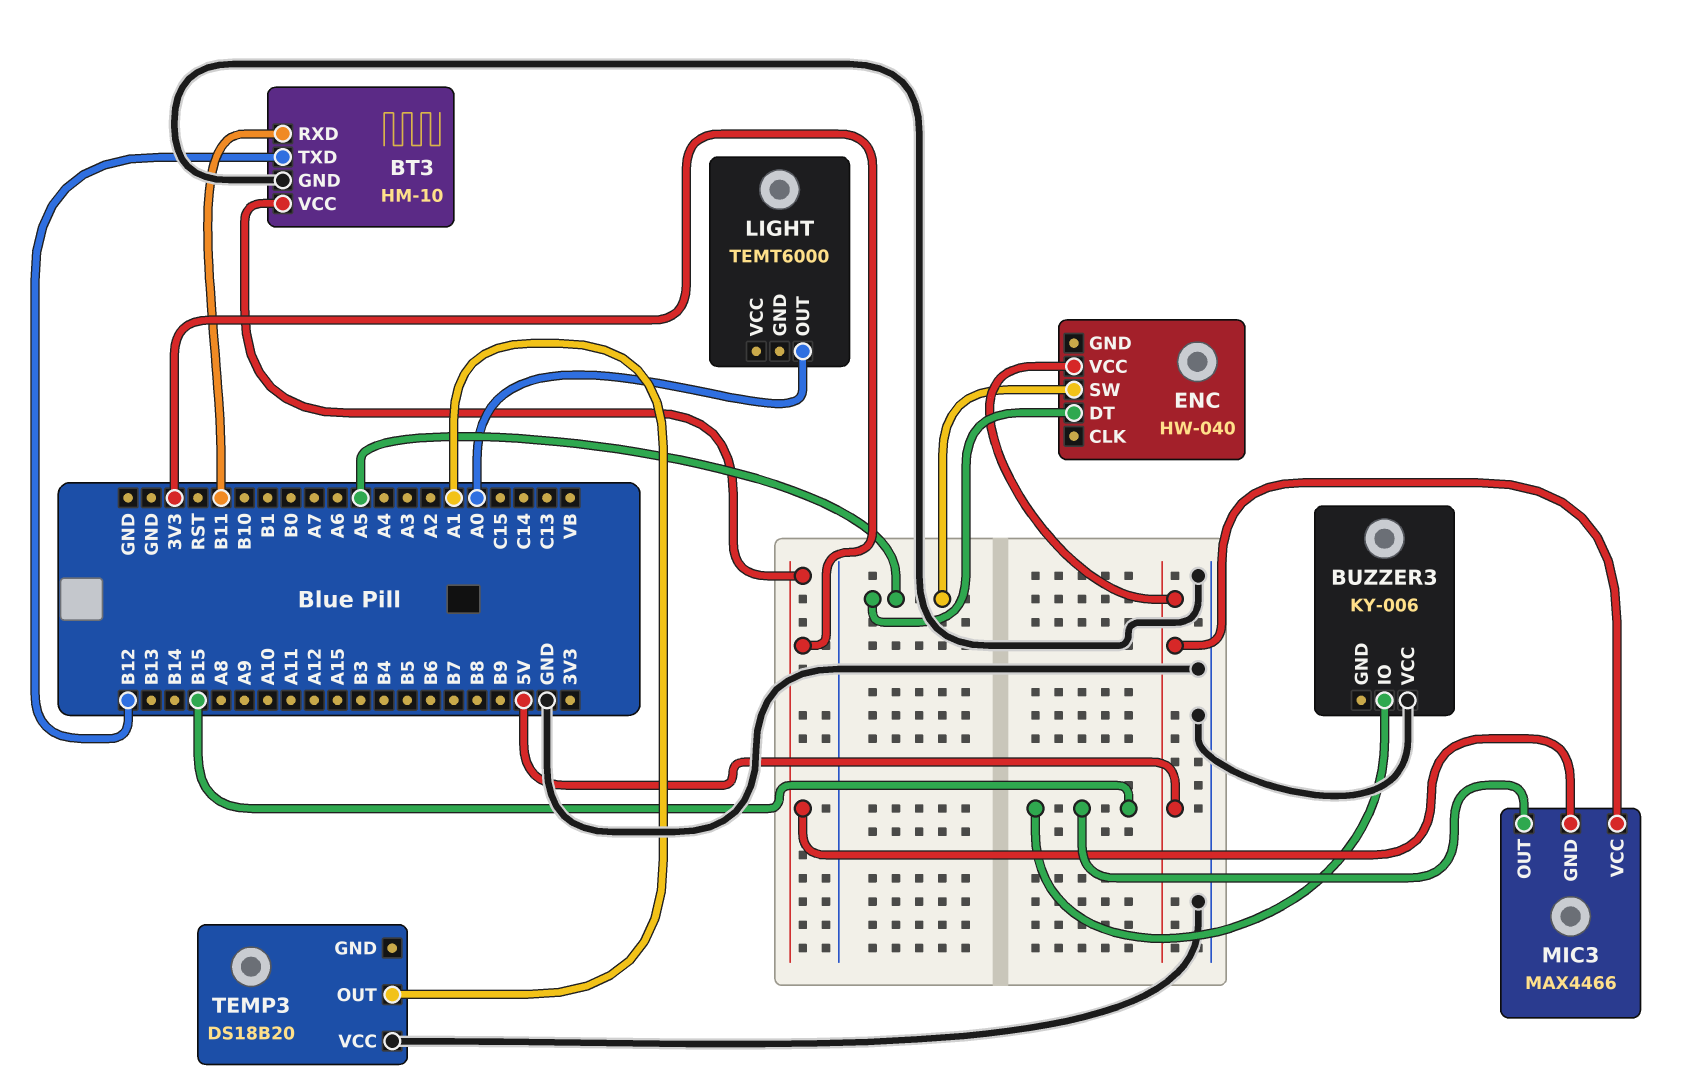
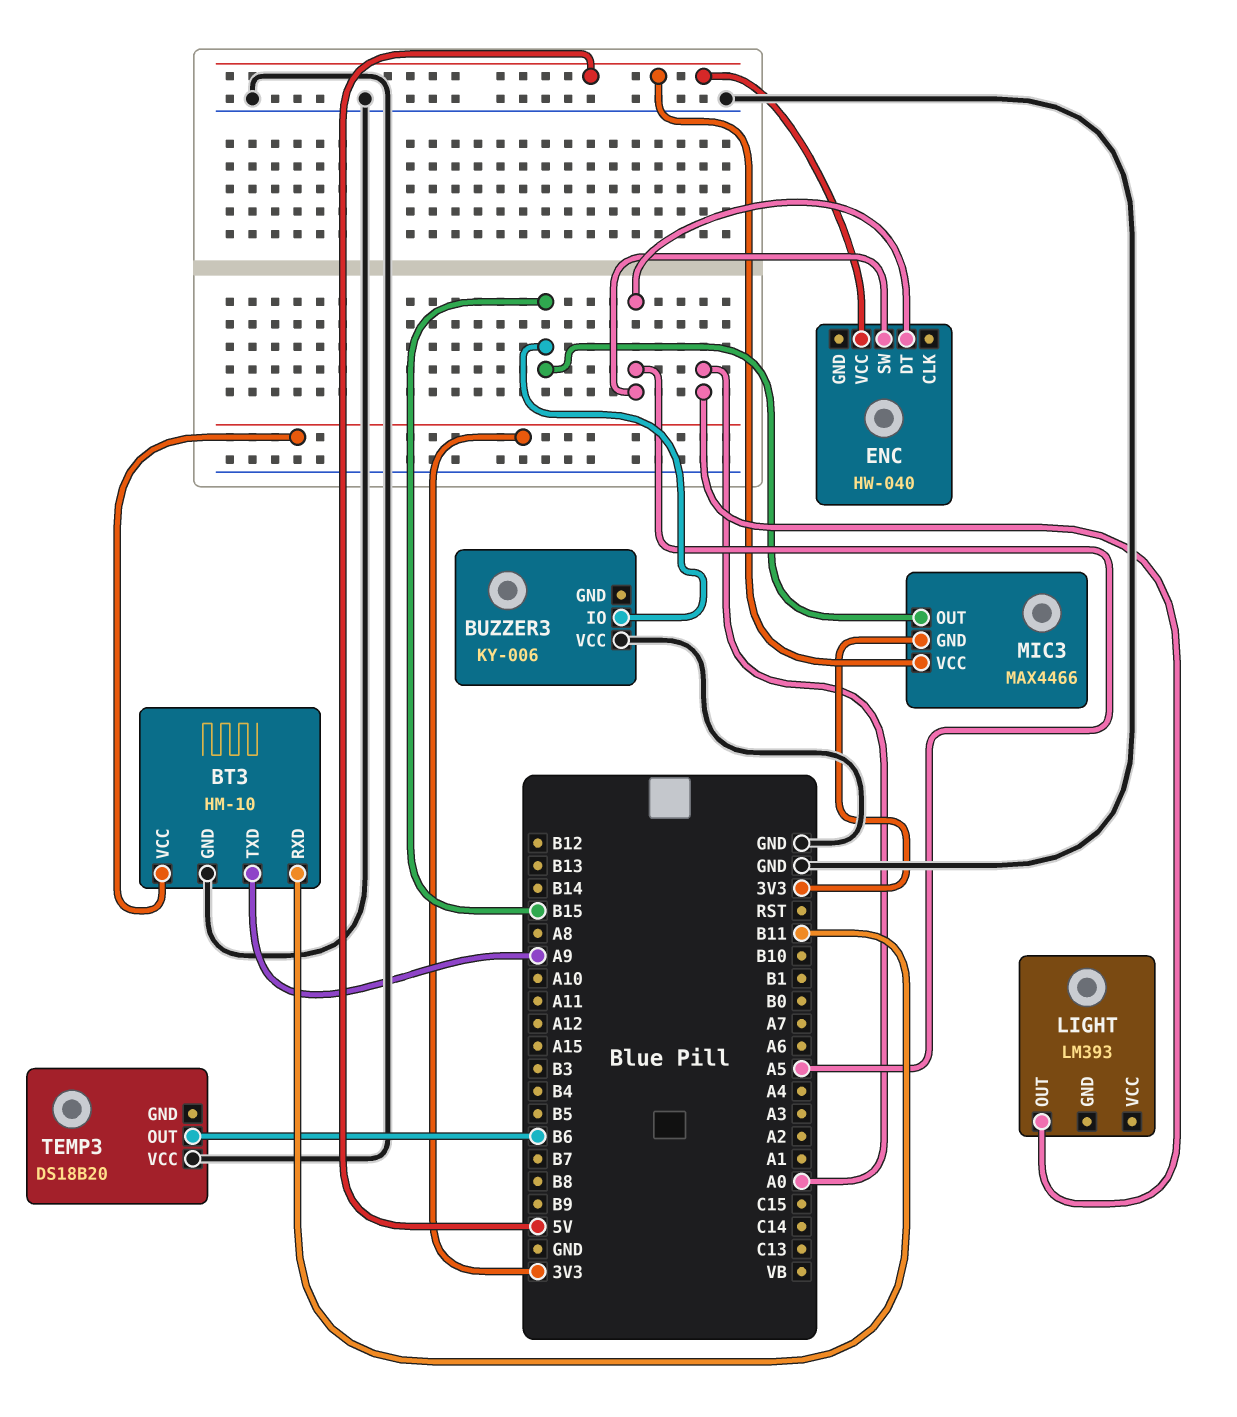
BT3 pin TXD: B12 -> A9
LIGHT: TEMT6000 -> LM393
TEMP3 pin OUT: A1 -> B6

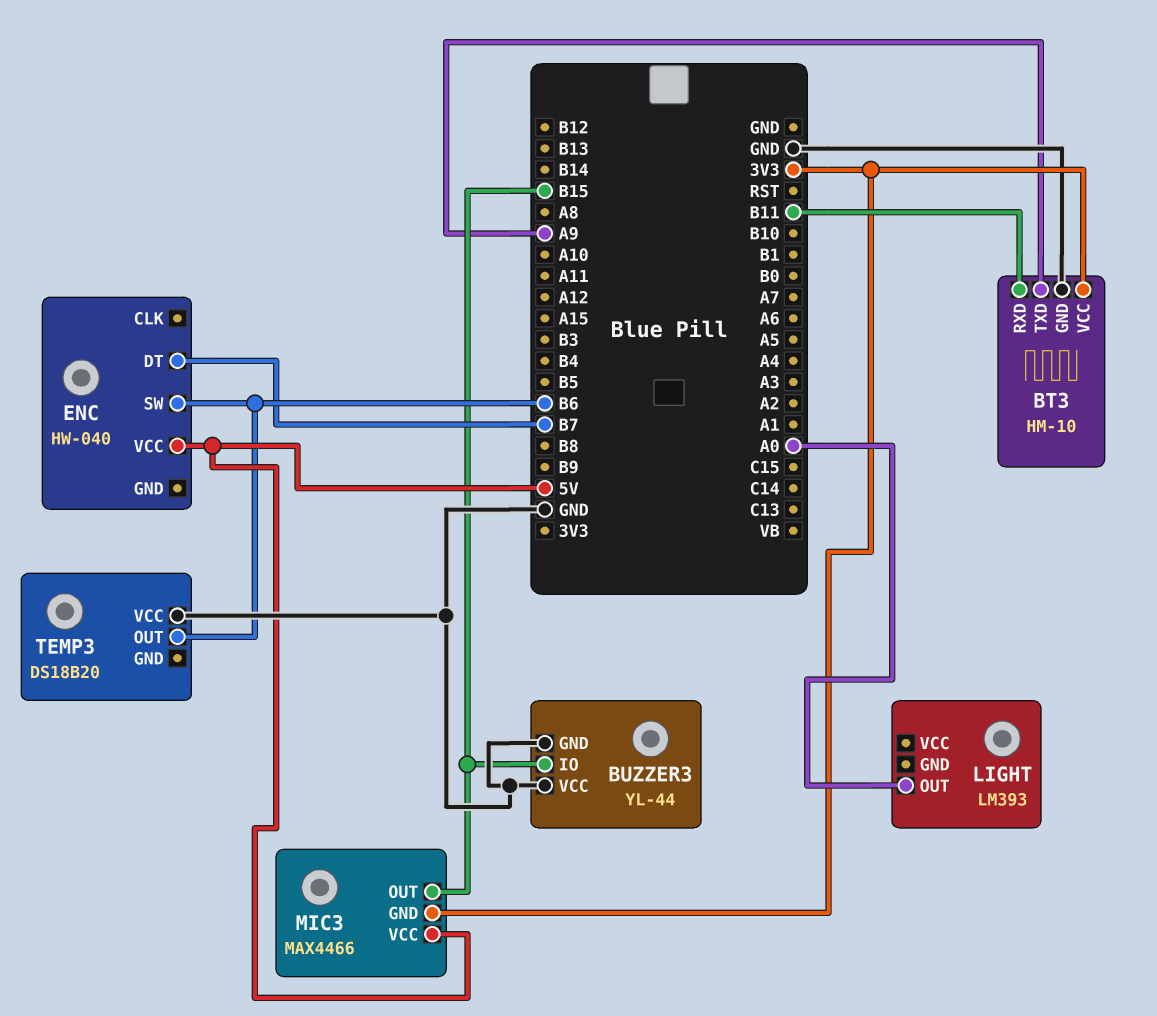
BUZZER3: KY-006 -> YL-44
BUZZER3 pin GND: none -> GND
ENC pin DT: A5 -> B7
ENC pin SW: A5 -> B6

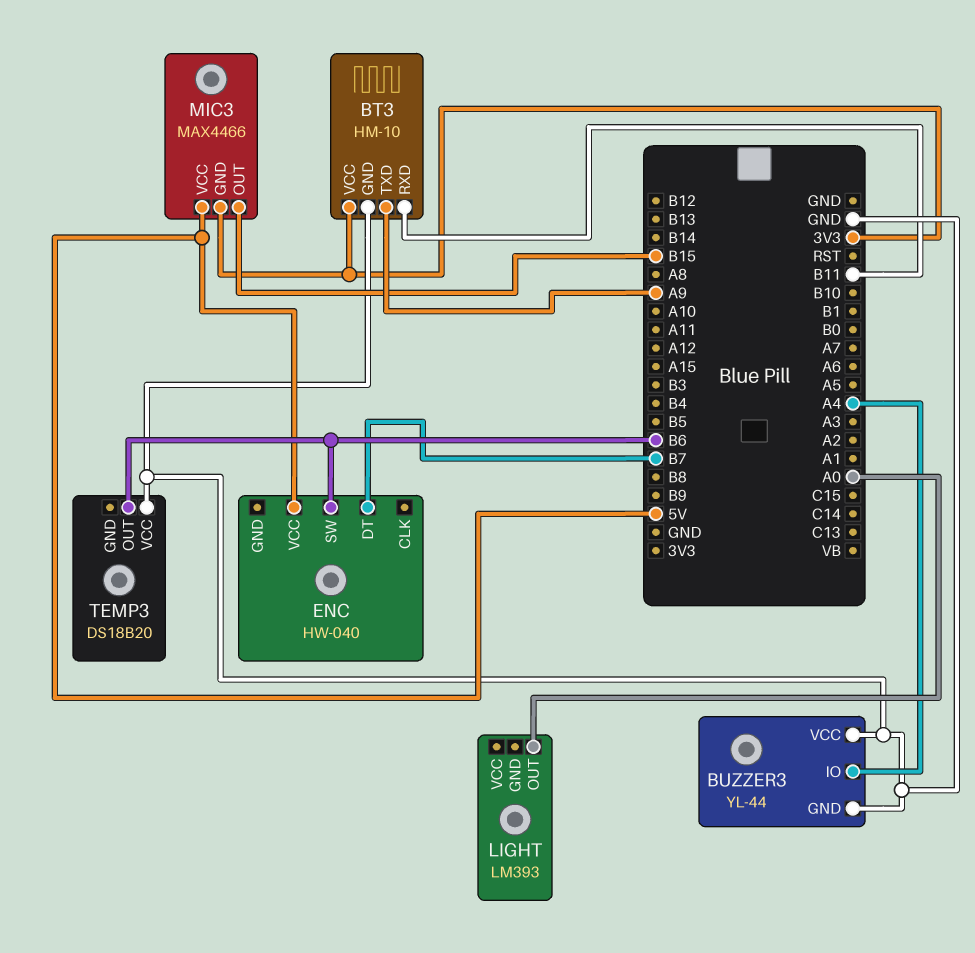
BUZZER3 pin IO: B15 -> A4

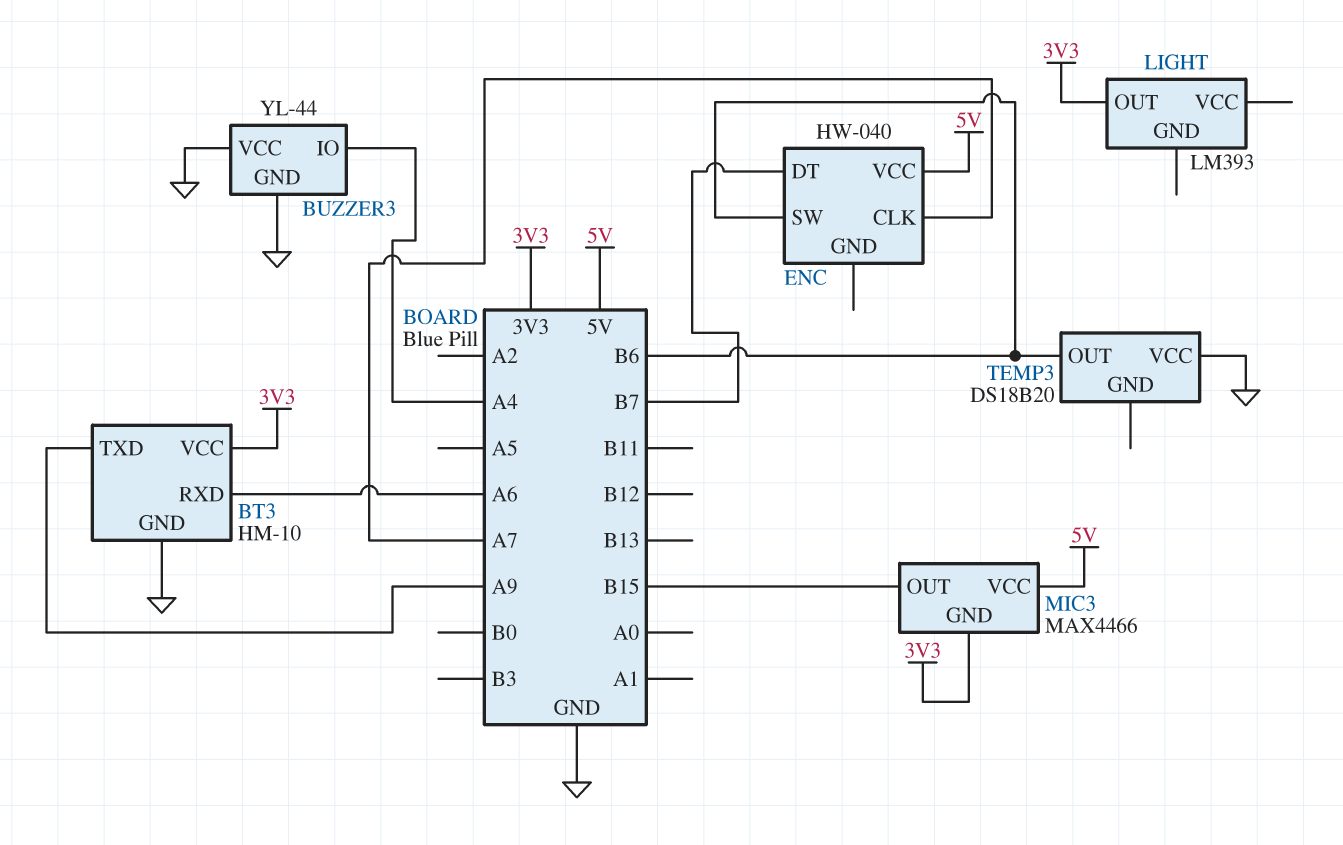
BT3 pin RXD: B11 -> A6
ENC pin CLK: none -> A7
LIGHT pin OUT: A0 -> 3V3

